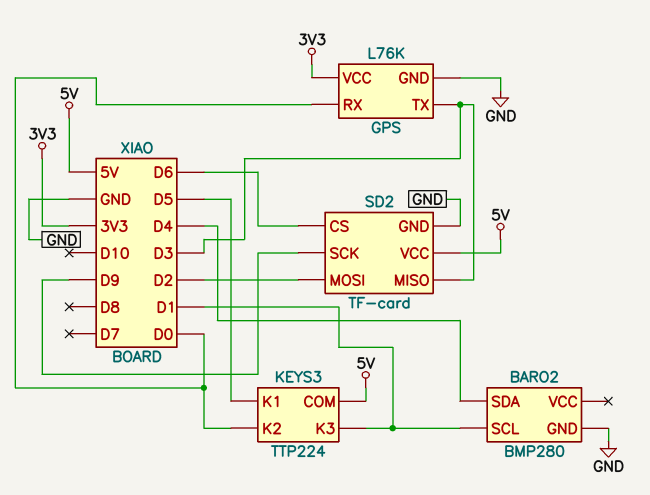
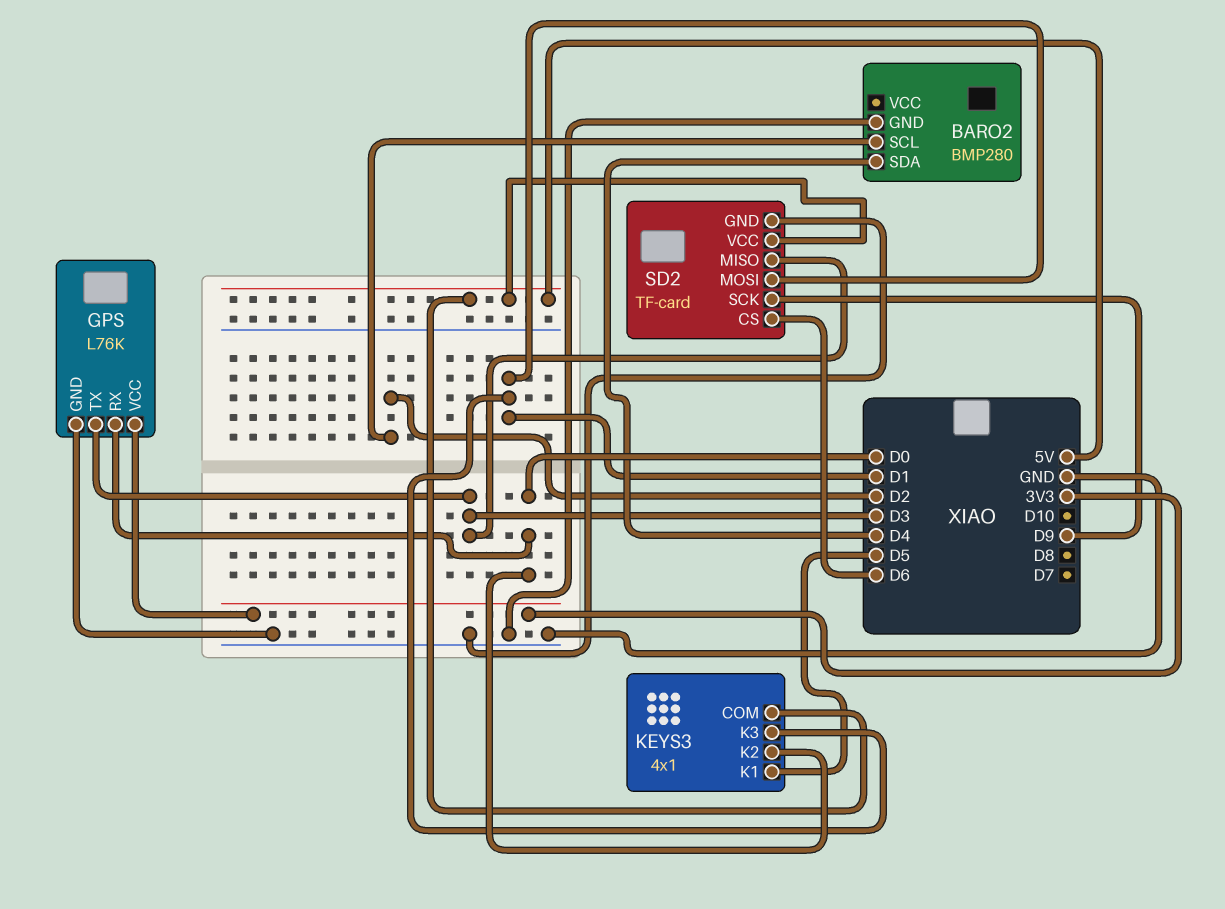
BARO2 pin SCL: D1 -> D2
KEYS3: TTP224 -> 4x1
SD2 pin MOSI: D2 -> D1

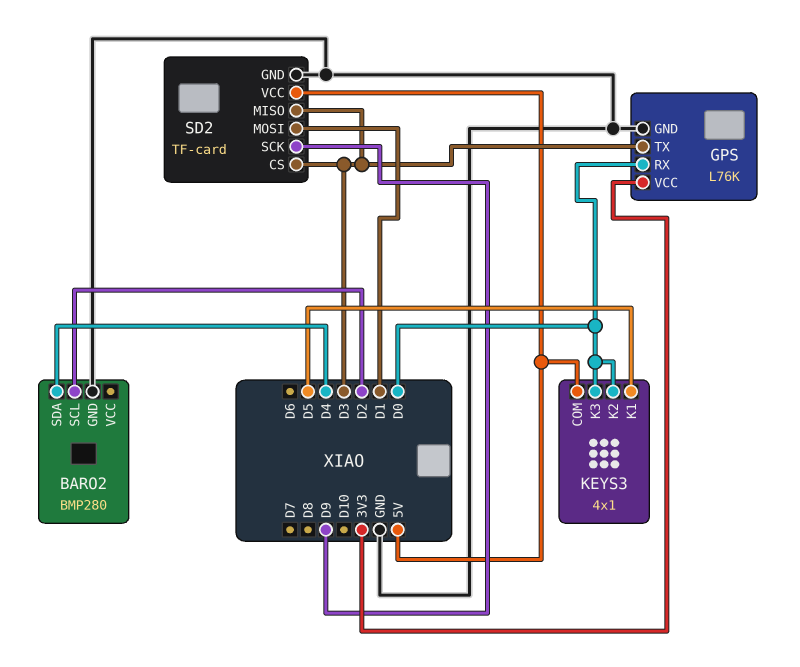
KEYS3 pin K3: D1 -> D0
SD2 pin CS: D6 -> D3

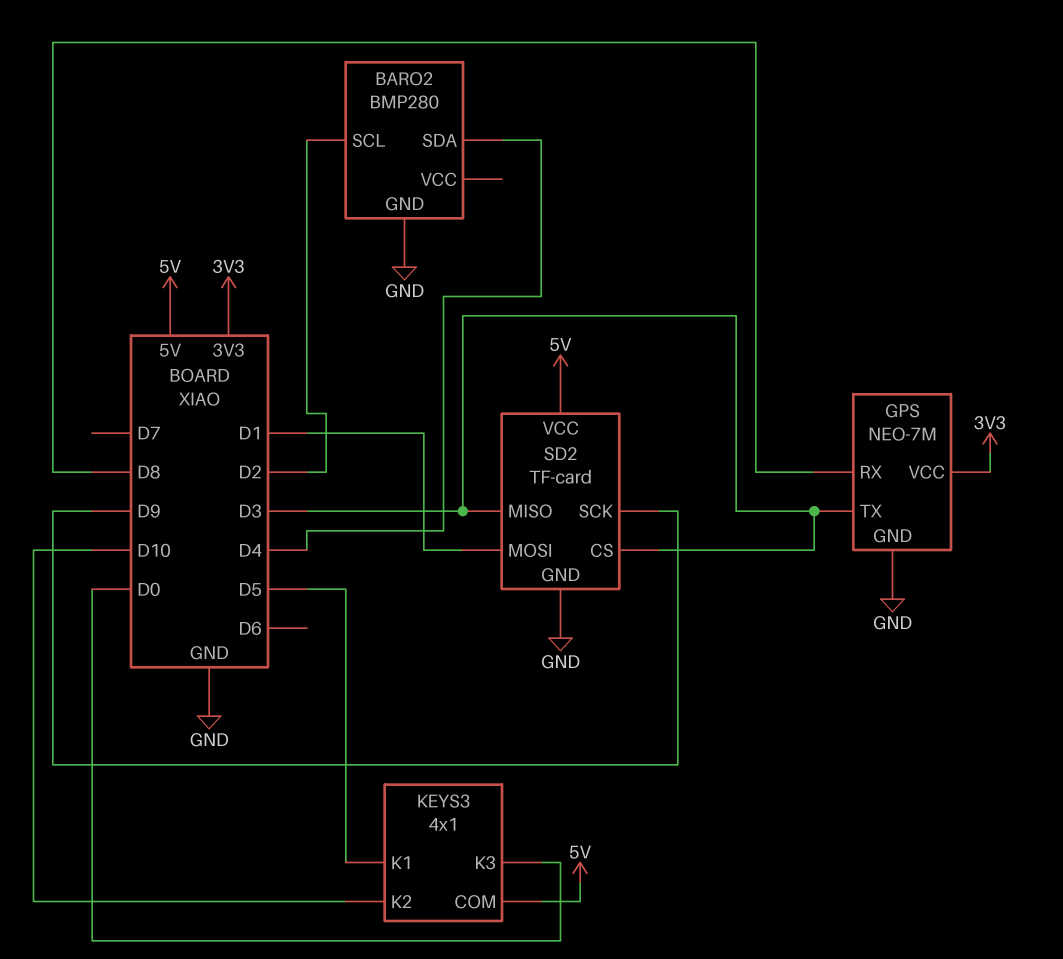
GPS: L76K -> NEO-7M
GPS pin RX: D0 -> D8
KEYS3 pin K2: D0 -> D10

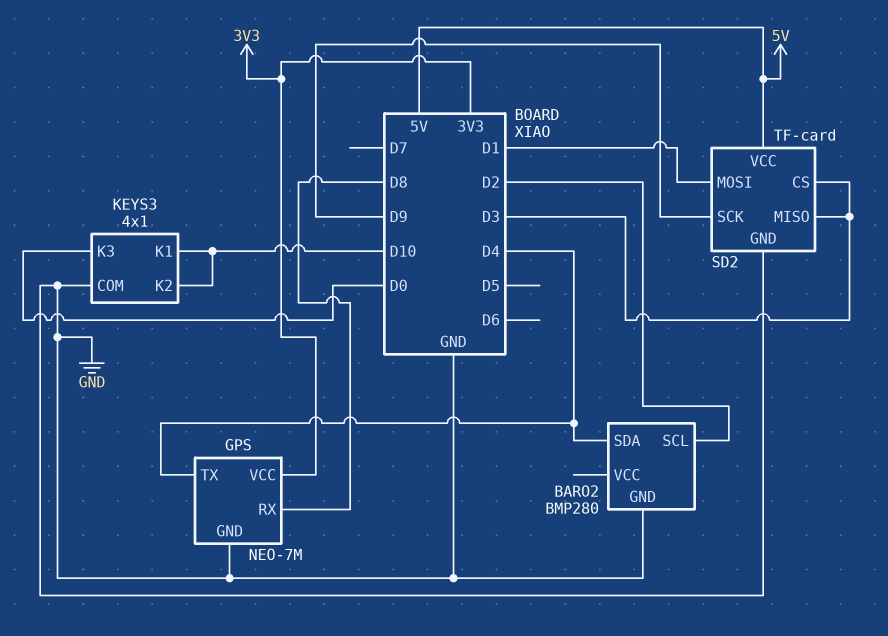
GPS pin TX: D3 -> D4
KEYS3 pin COM: 5V -> GND
KEYS3 pin K1: D5 -> D10

